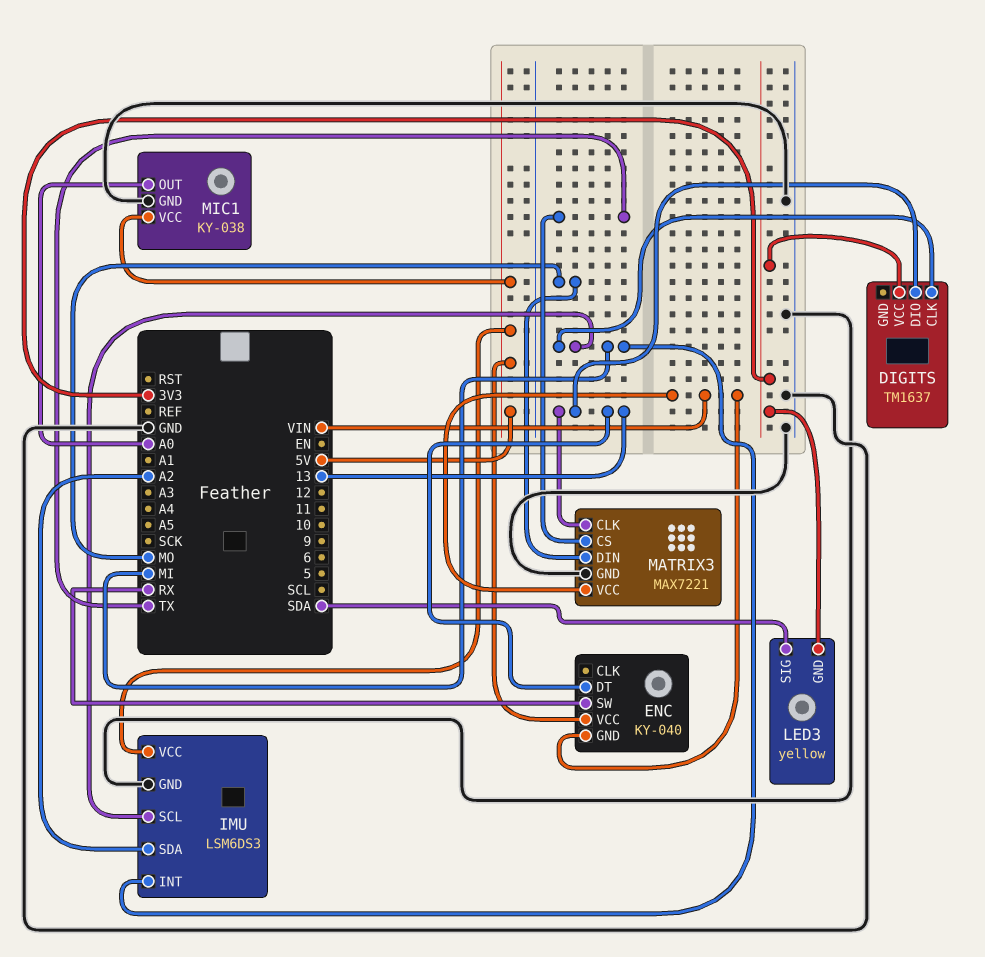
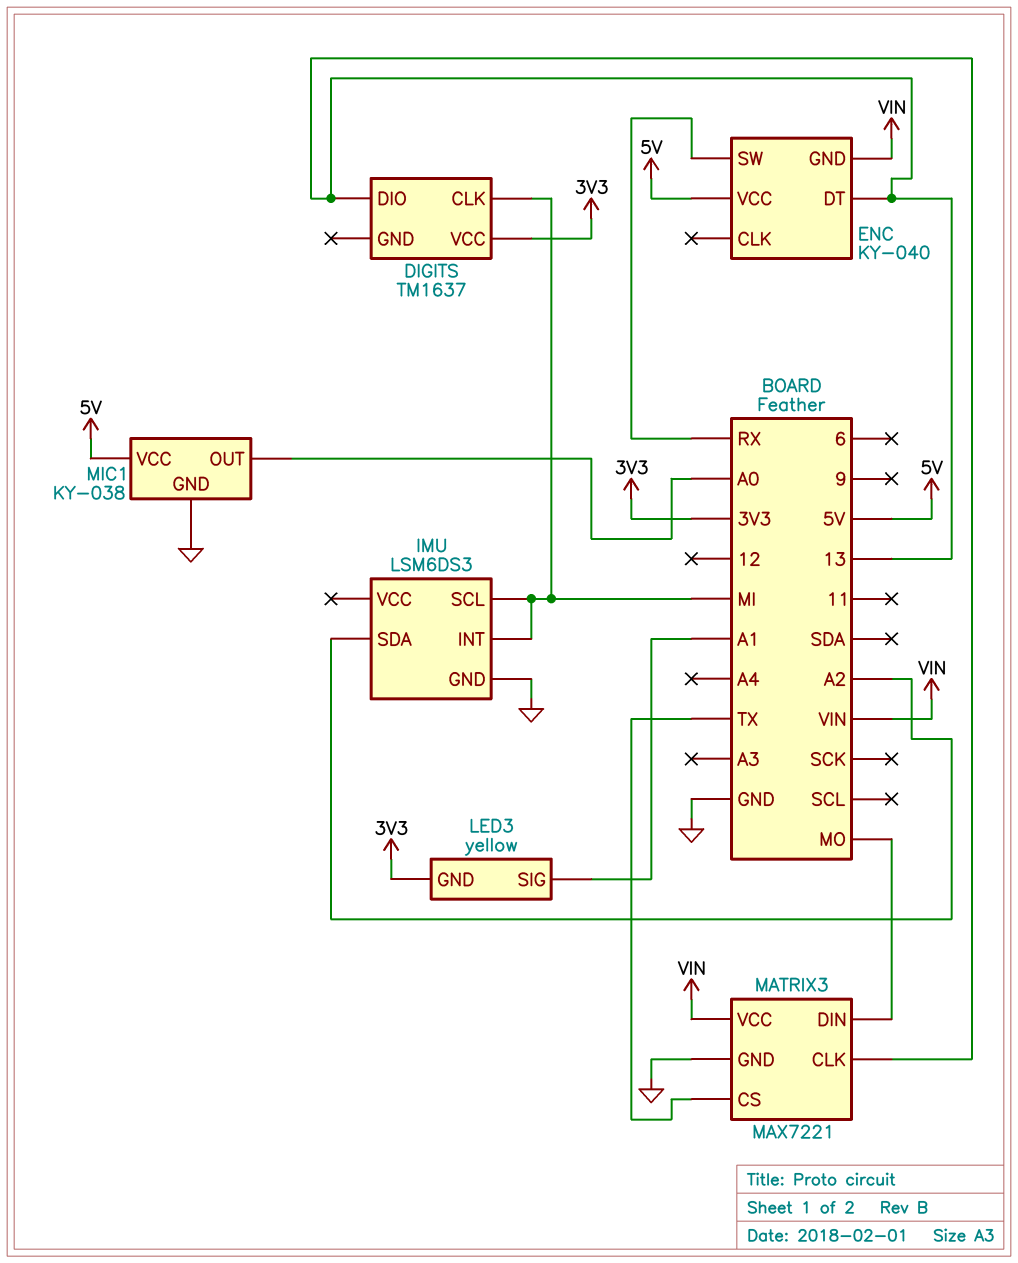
IMU pin VCC: 5V -> none
LED3 pin SIG: SDA -> A1

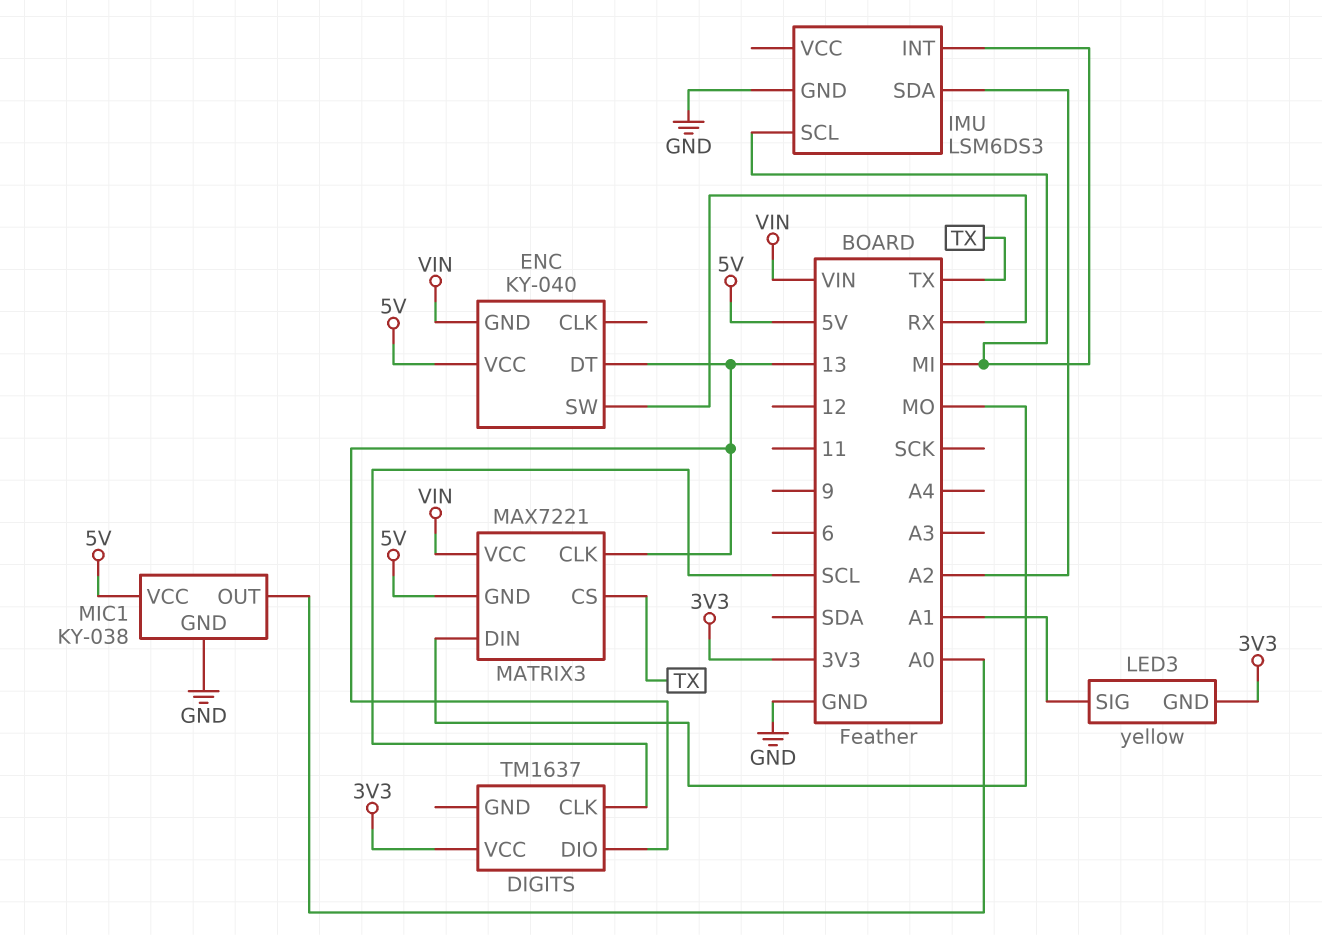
DIGITS pin CLK: MI -> SCL
MATRIX3 pin GND: GND -> 5V

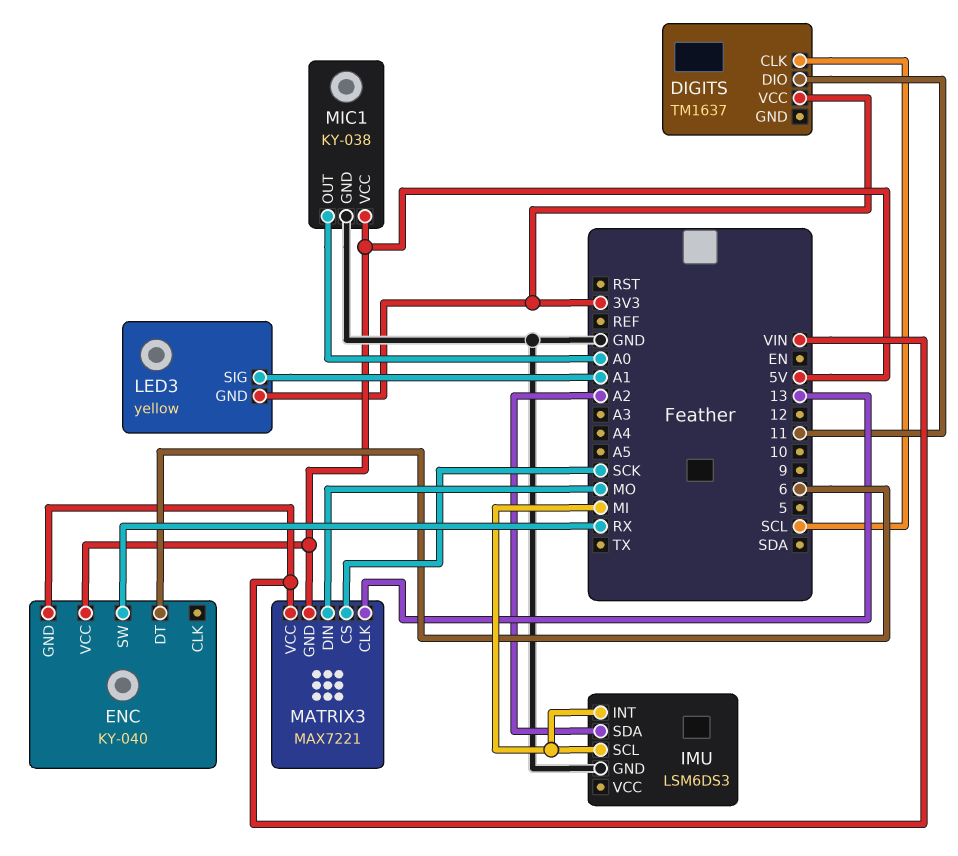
DIGITS pin DIO: 13 -> 11
ENC pin DT: 13 -> 6
MATRIX3 pin CS: TX -> SCK

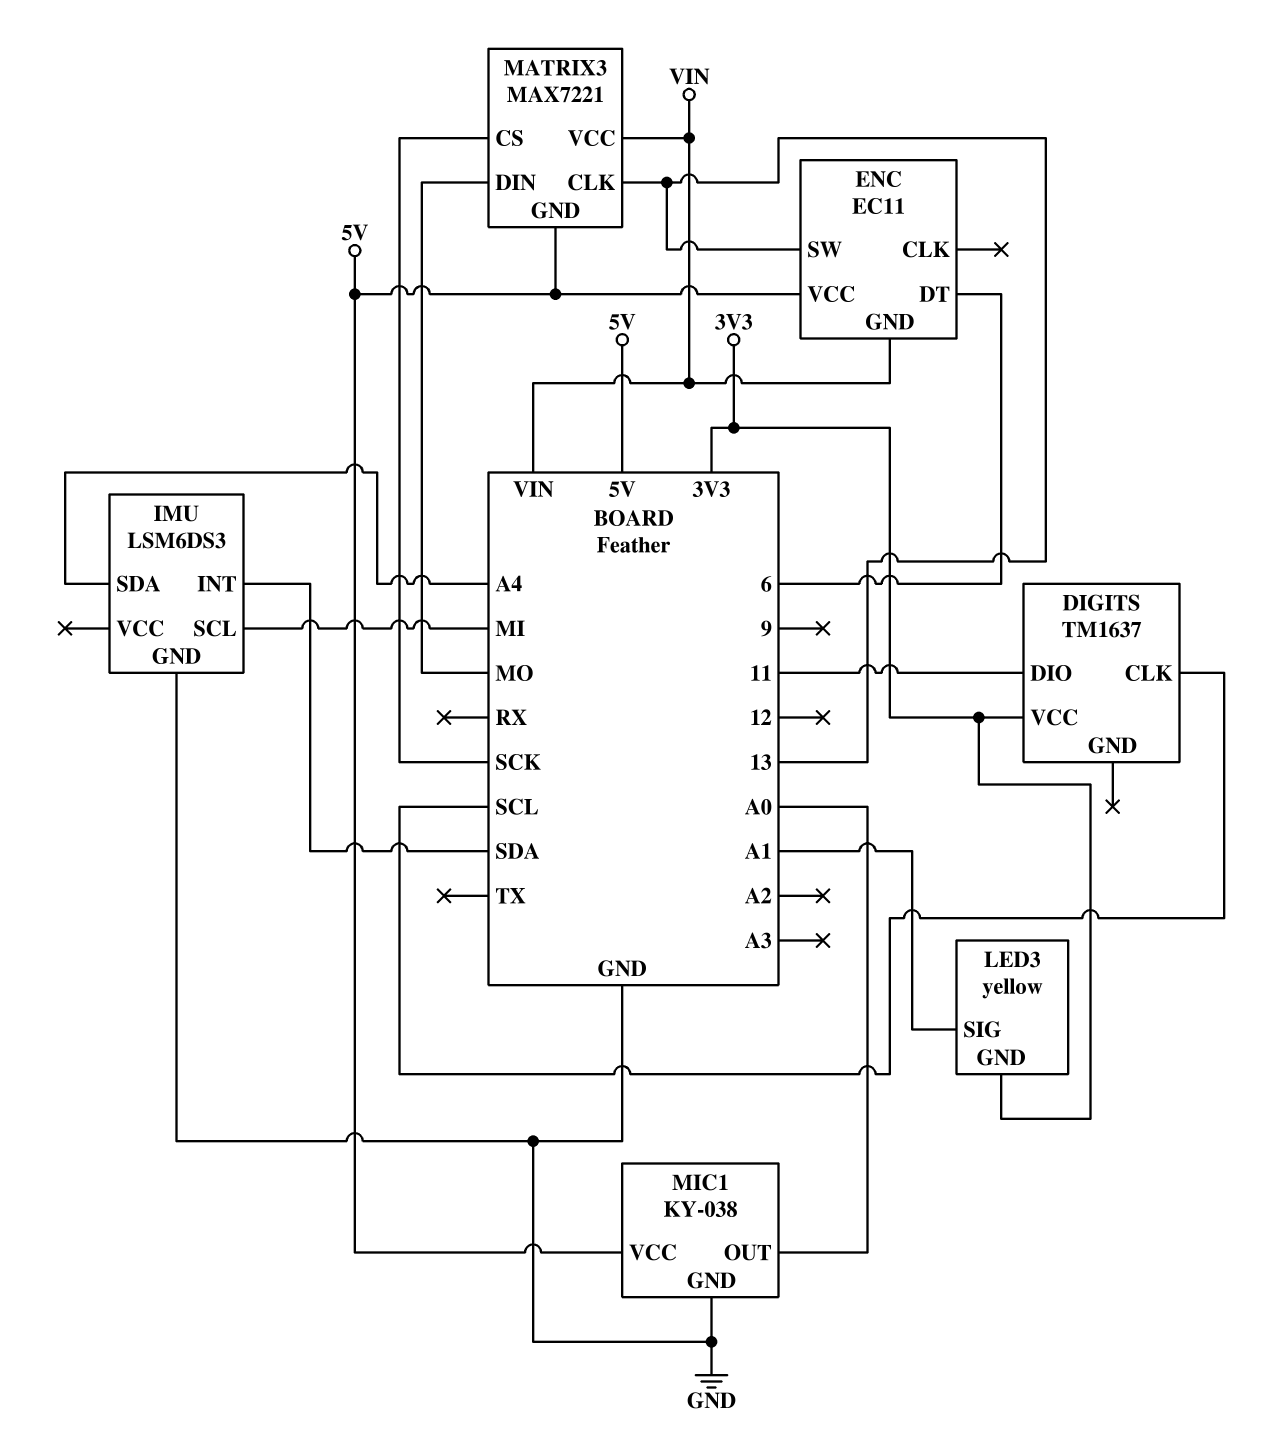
ENC: KY-040 -> EC11
ENC pin SW: RX -> 13
IMU pin INT: MI -> SDA
IMU pin SDA: A2 -> A4

